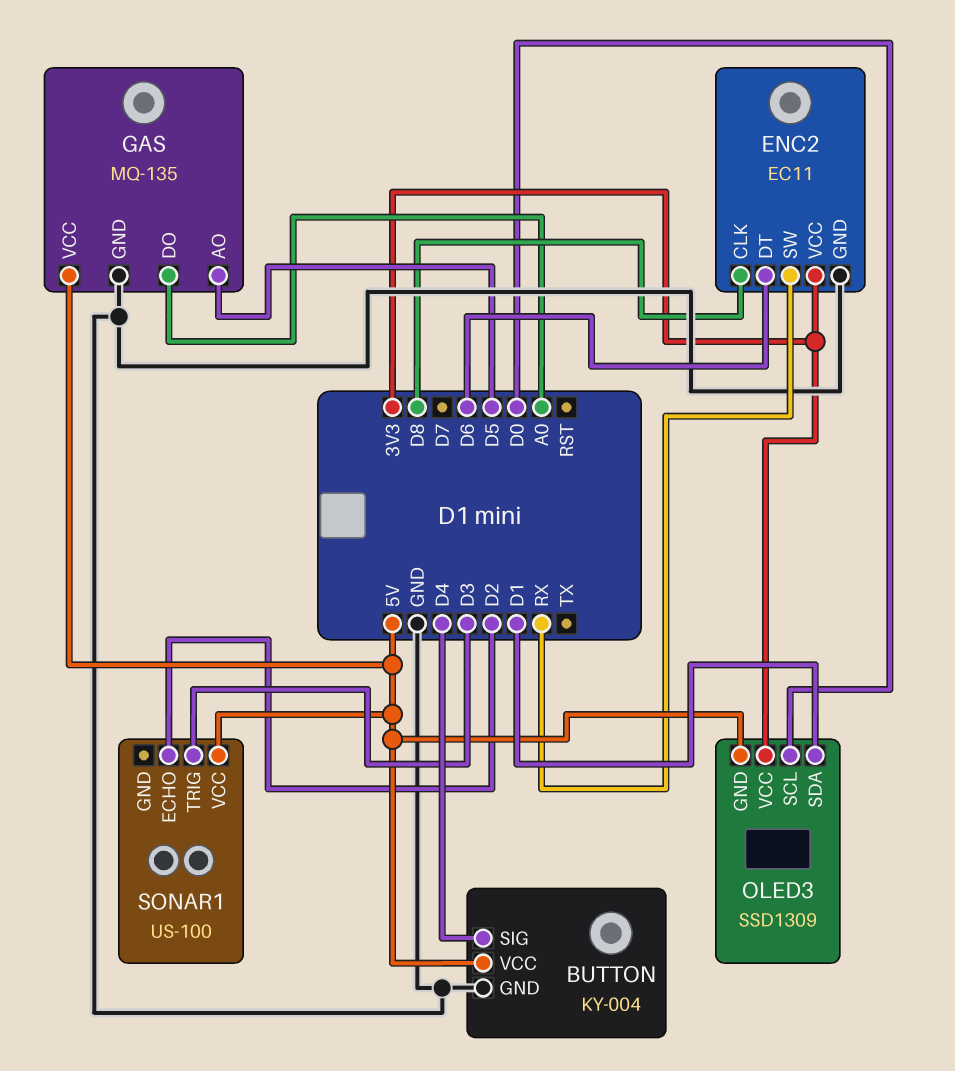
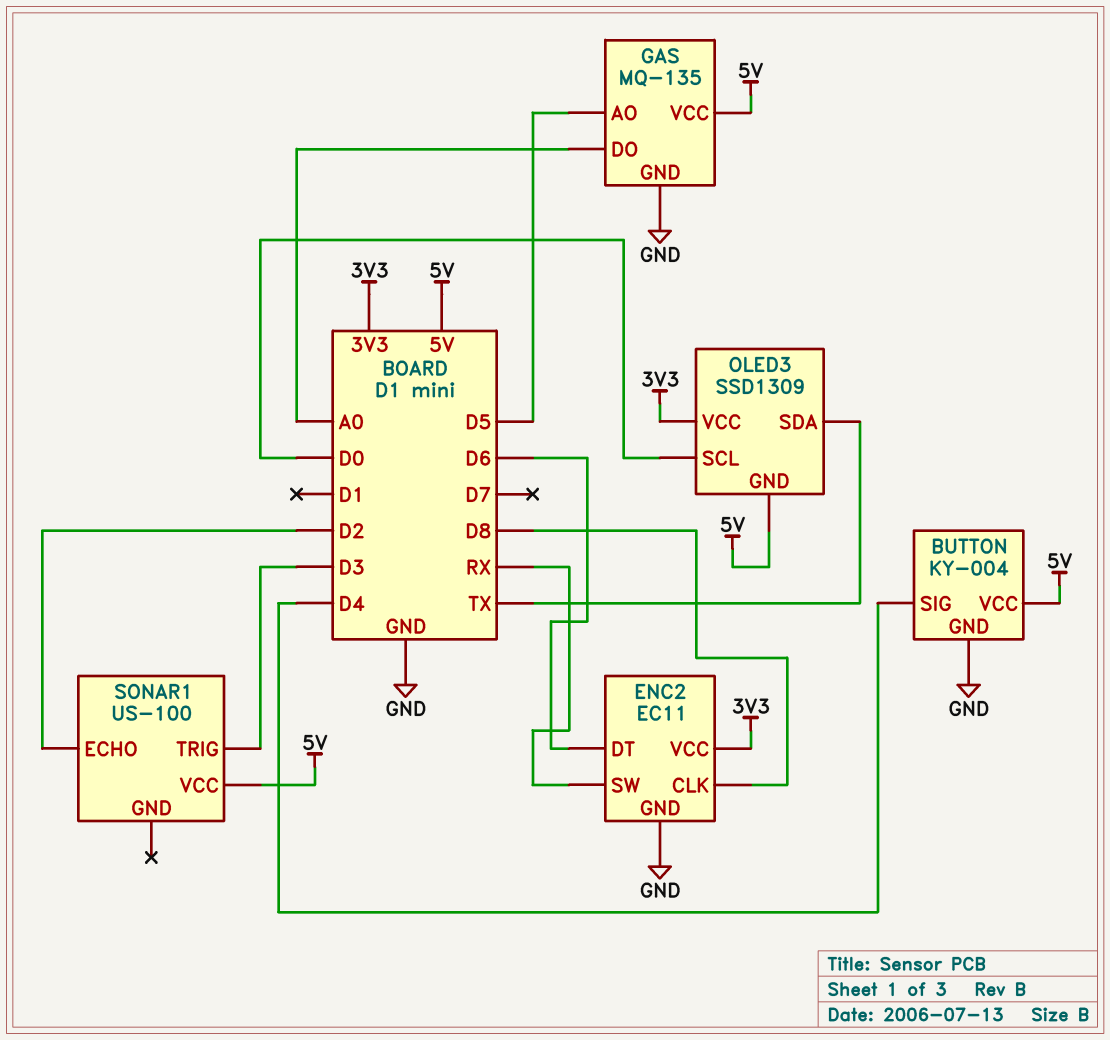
OLED3 pin SDA: D1 -> TX

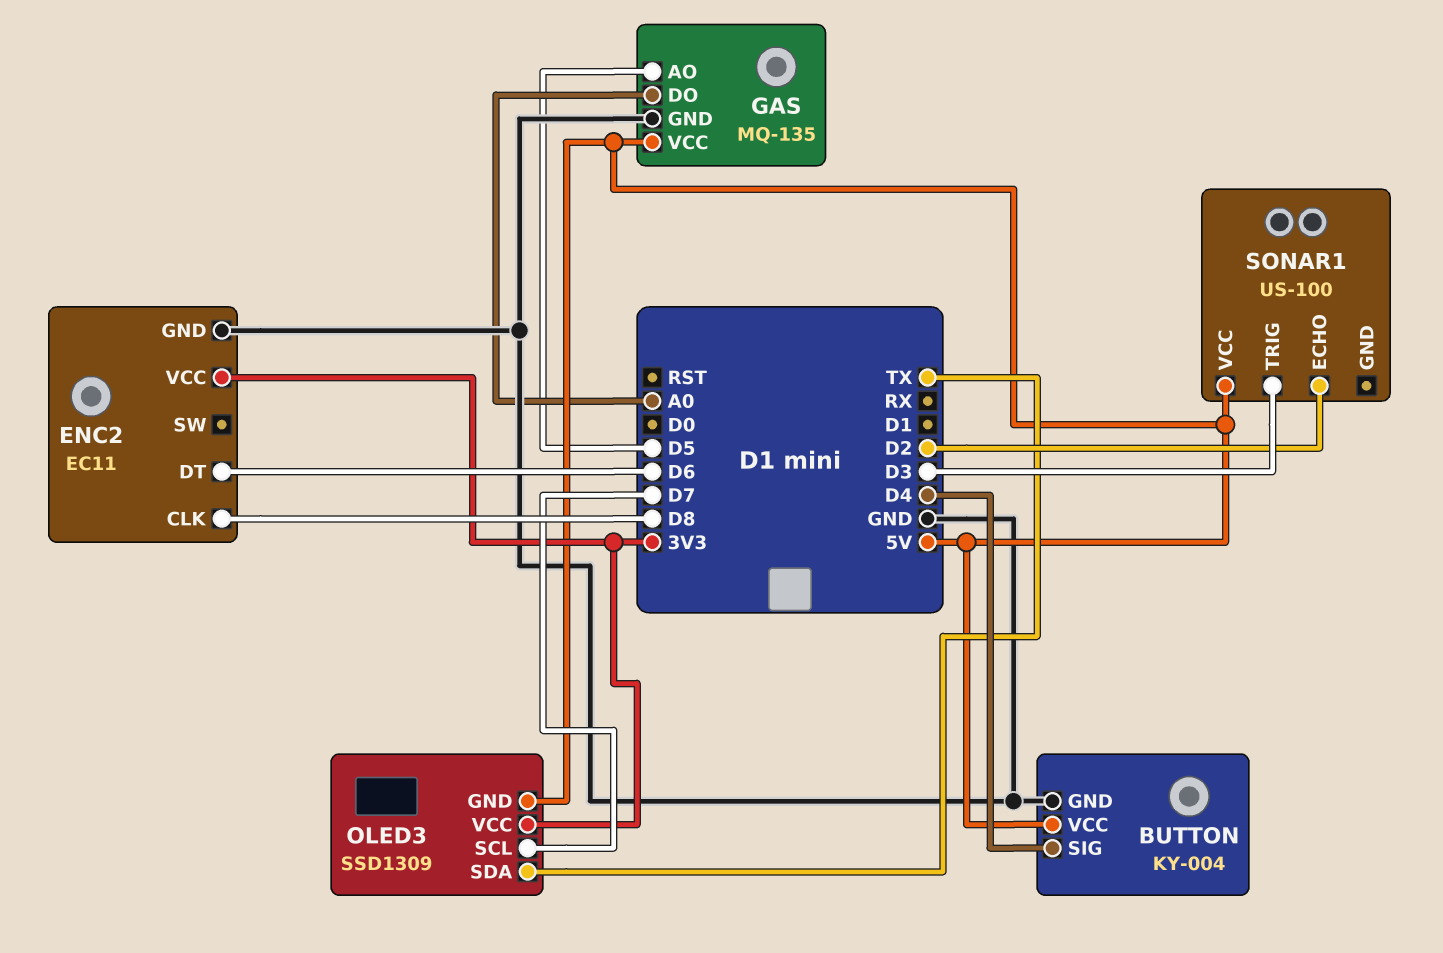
ENC2 pin SW: RX -> none
OLED3 pin SCL: D0 -> D7

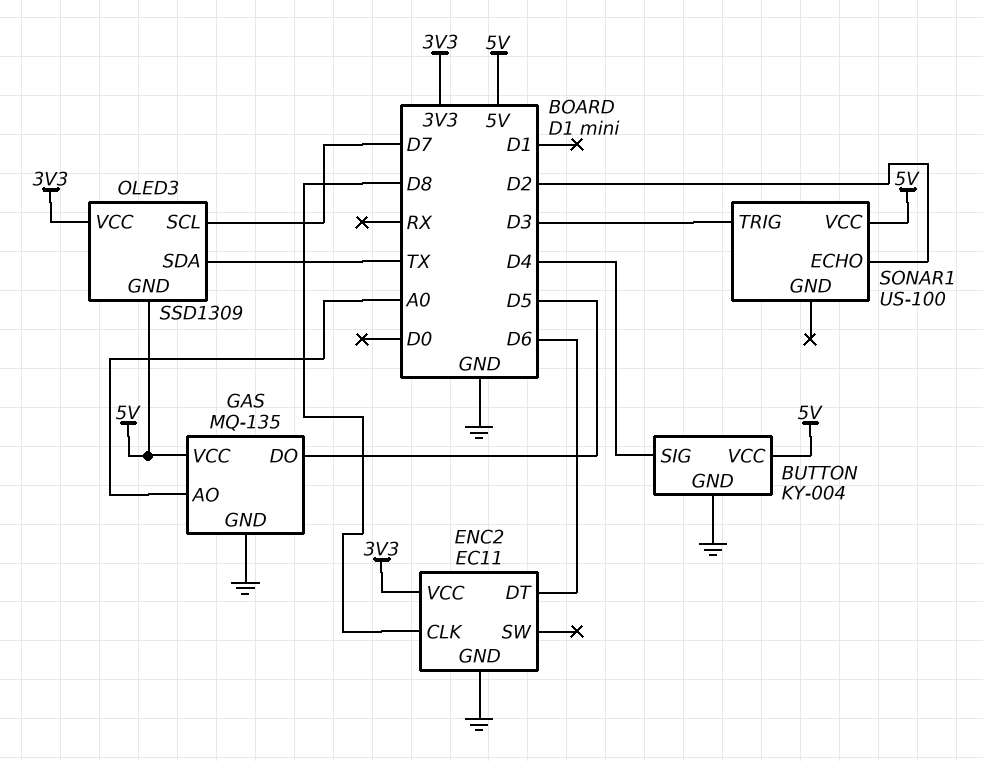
GAS pin AO: D5 -> A0
GAS pin DO: A0 -> D5

